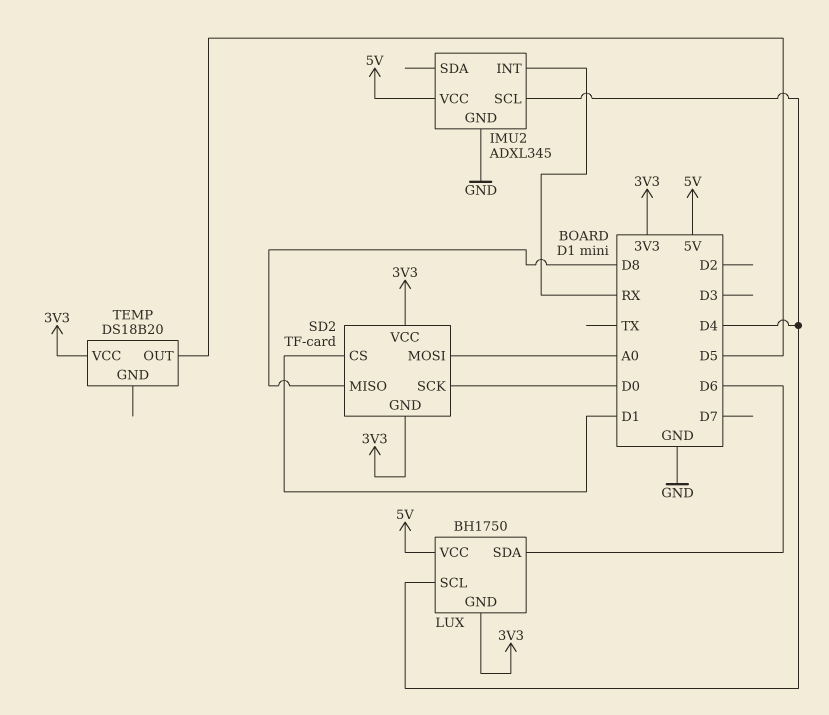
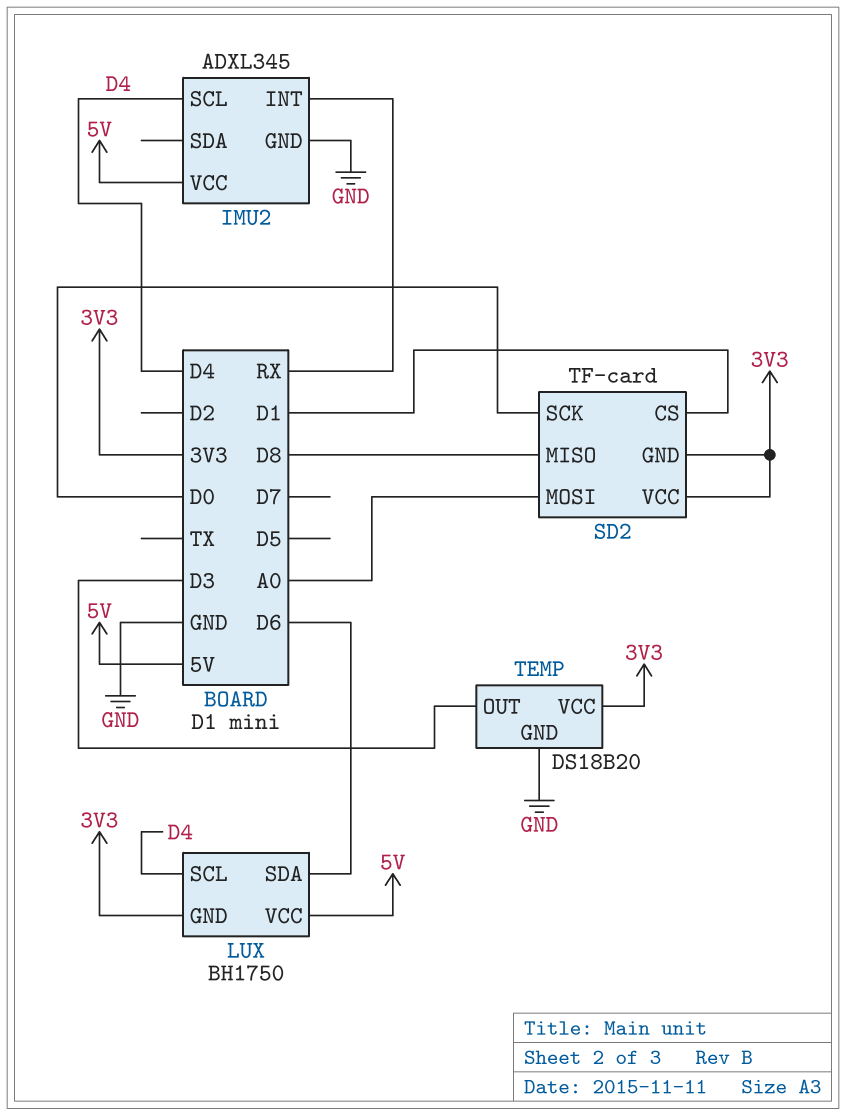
TEMP pin GND: none -> GND
TEMP pin OUT: D5 -> D3

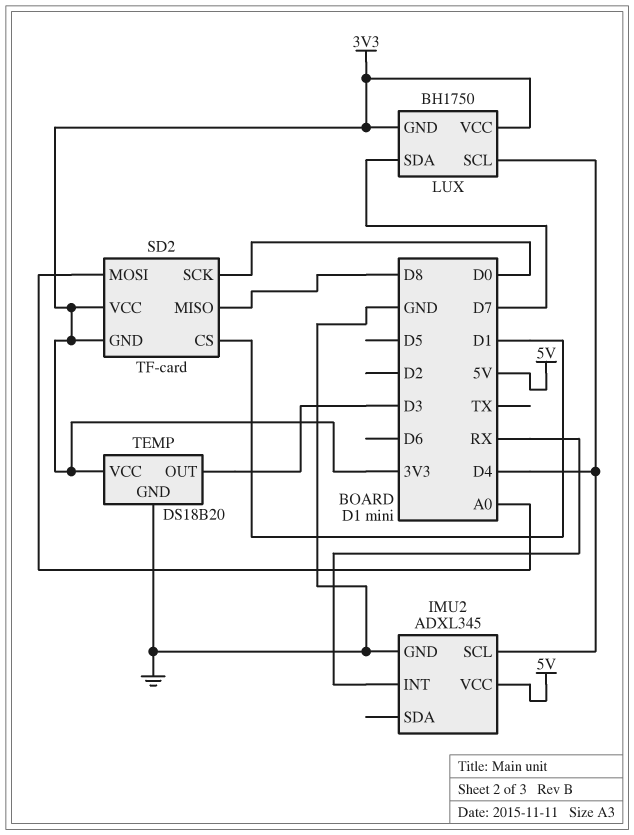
LUX pin SDA: D6 -> D7
LUX pin VCC: 5V -> 3V3

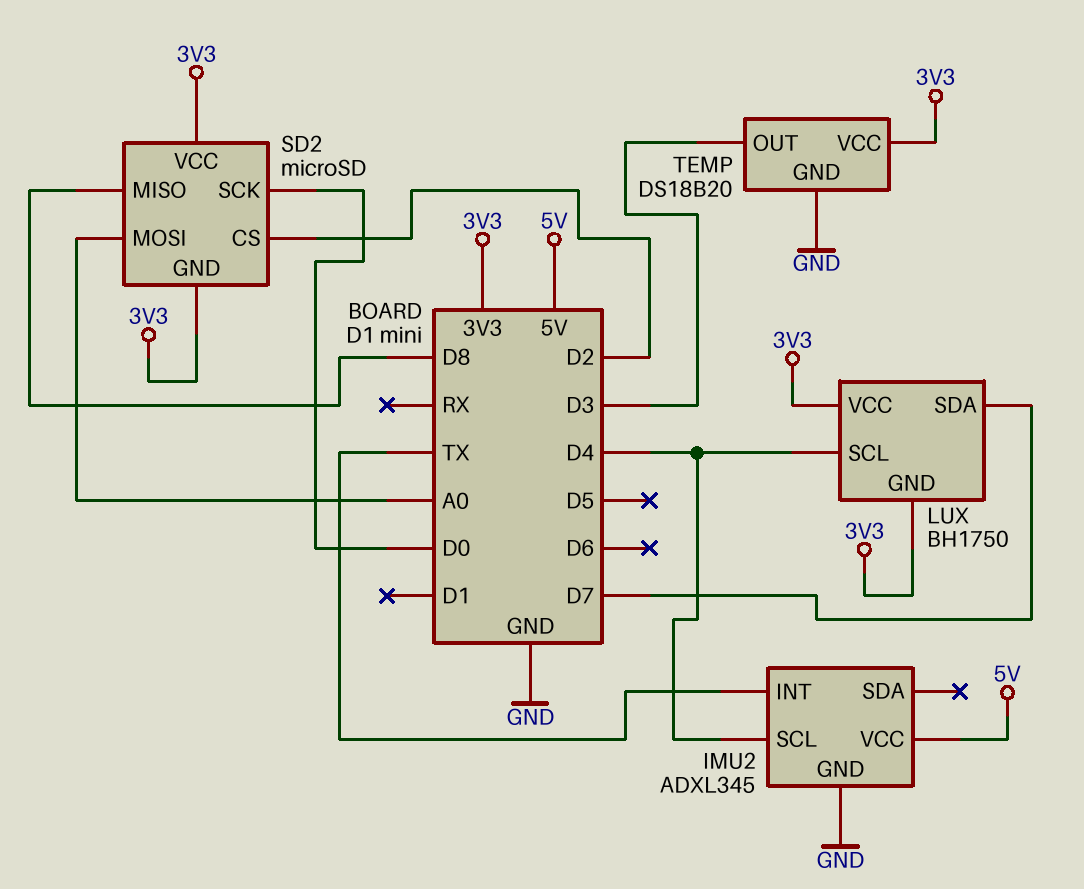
IMU2 pin INT: RX -> TX
SD2: TF-card -> microSD
SD2 pin CS: D1 -> D2

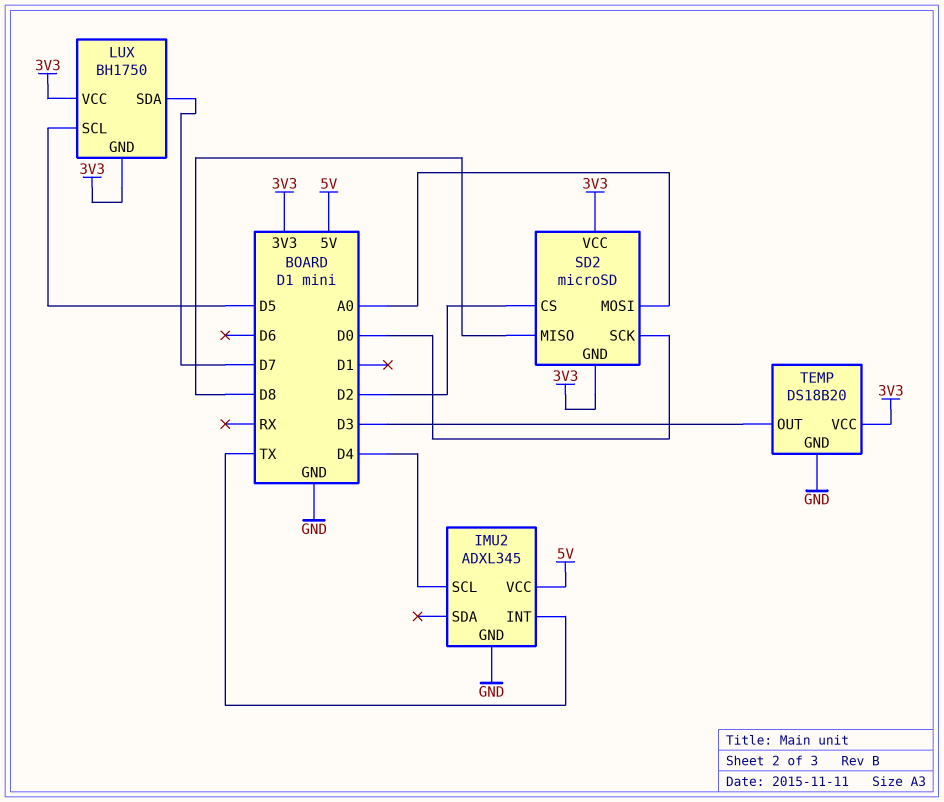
LUX pin SCL: D4 -> D5

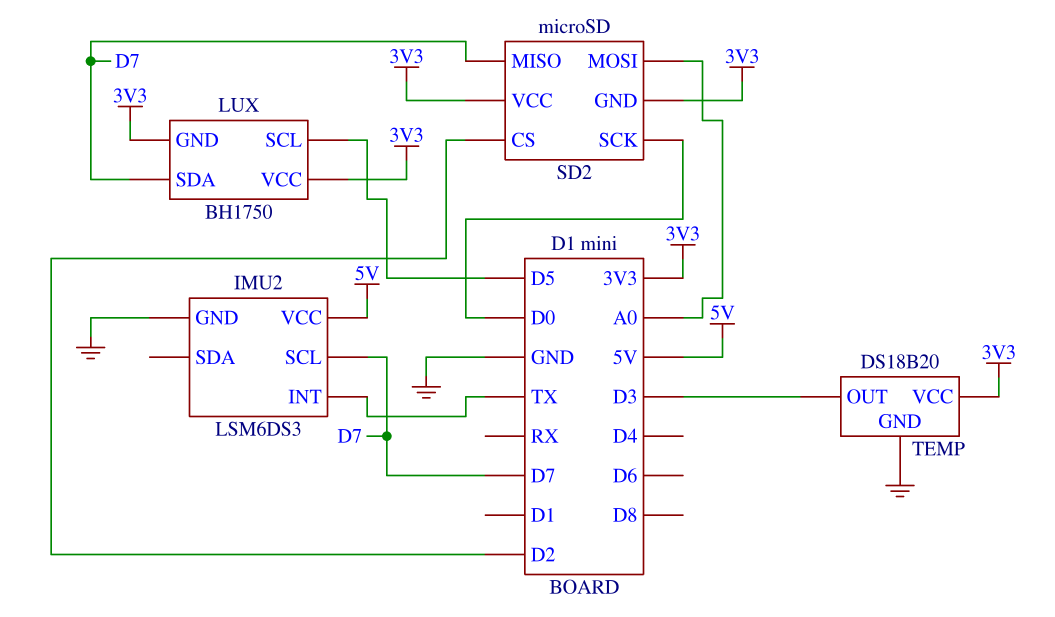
IMU2: ADXL345 -> LSM6DS3
IMU2 pin SCL: D4 -> D7
SD2 pin MISO: D8 -> D7

